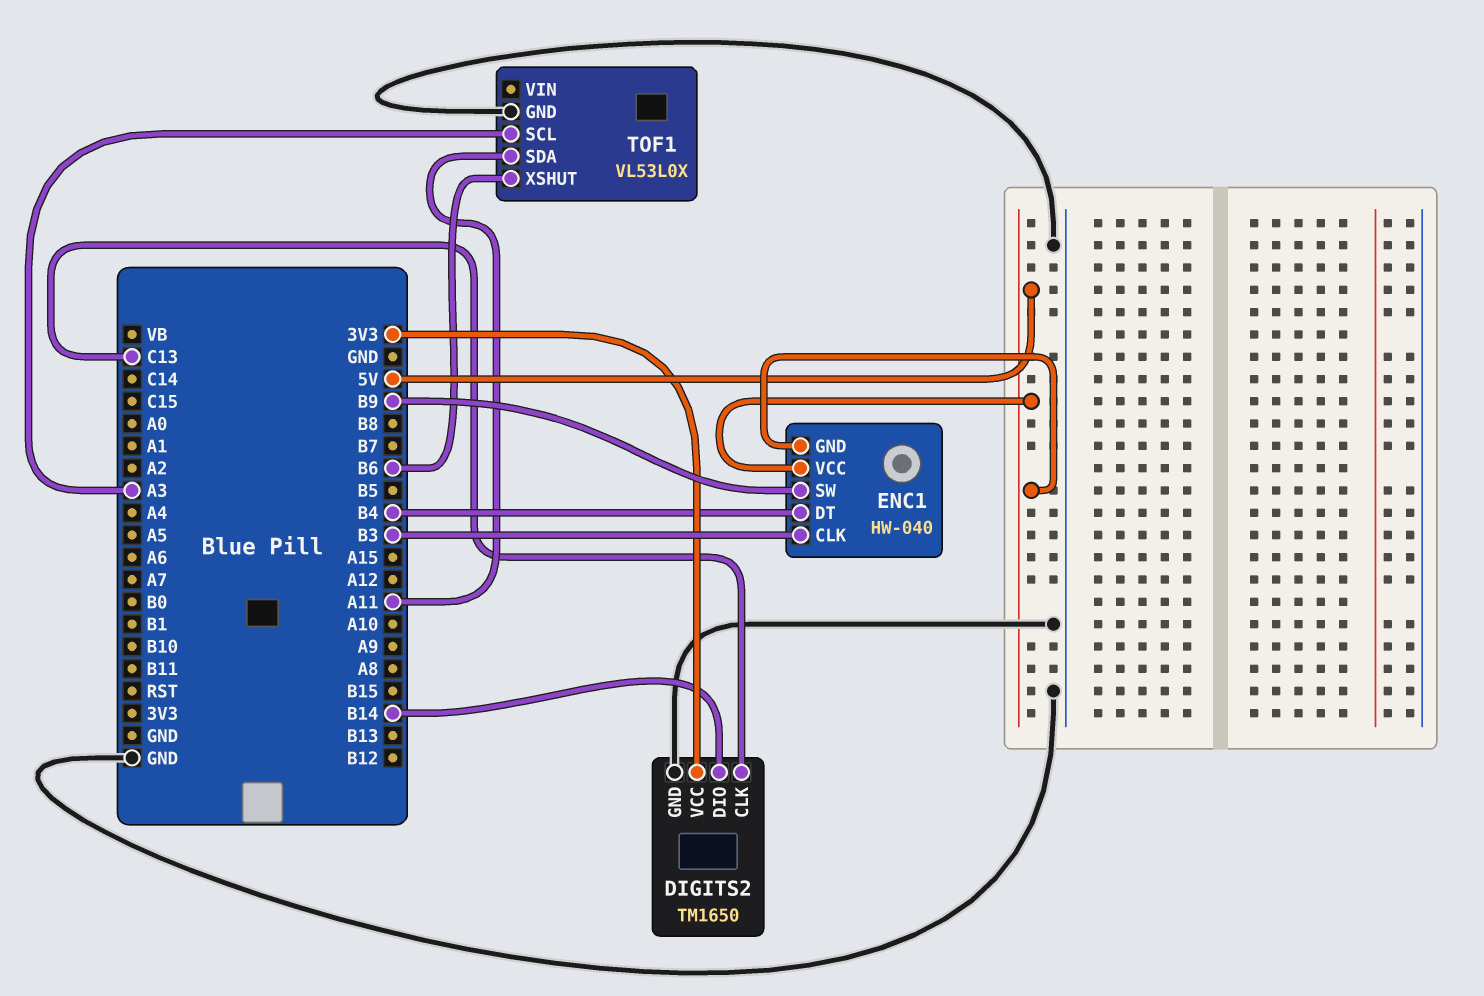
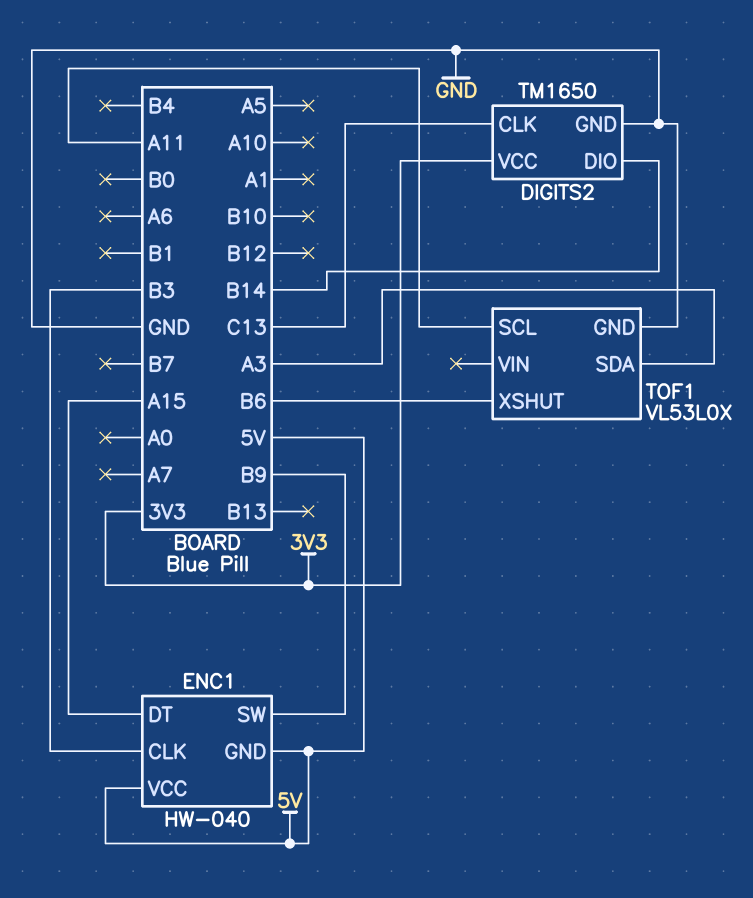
ENC1 pin DT: B4 -> A15
TOF1 pin SCL: A3 -> A11
TOF1 pin SDA: A11 -> A3

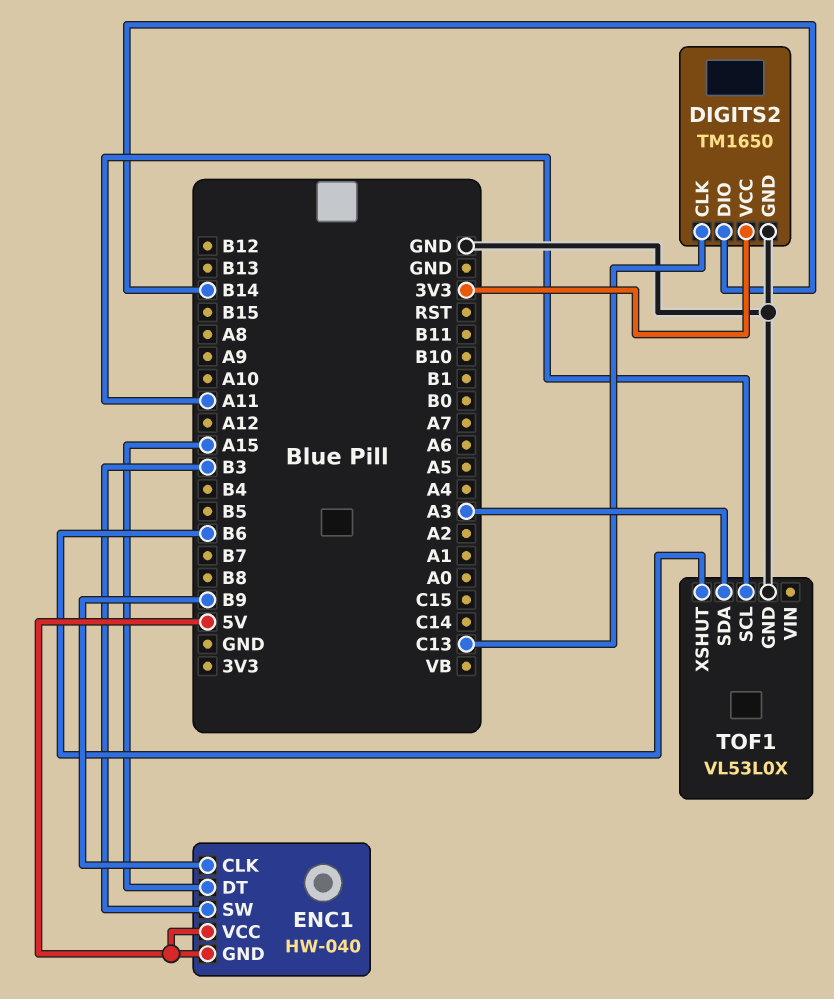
ENC1 pin CLK: B3 -> B9
ENC1 pin SW: B9 -> B3

